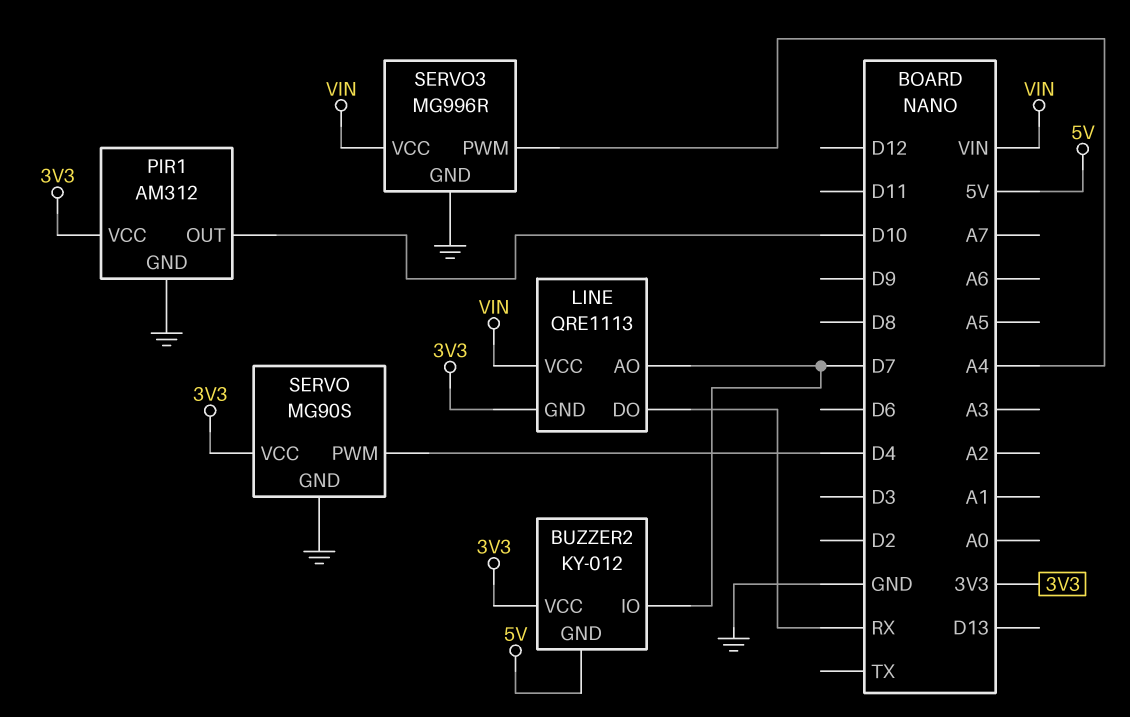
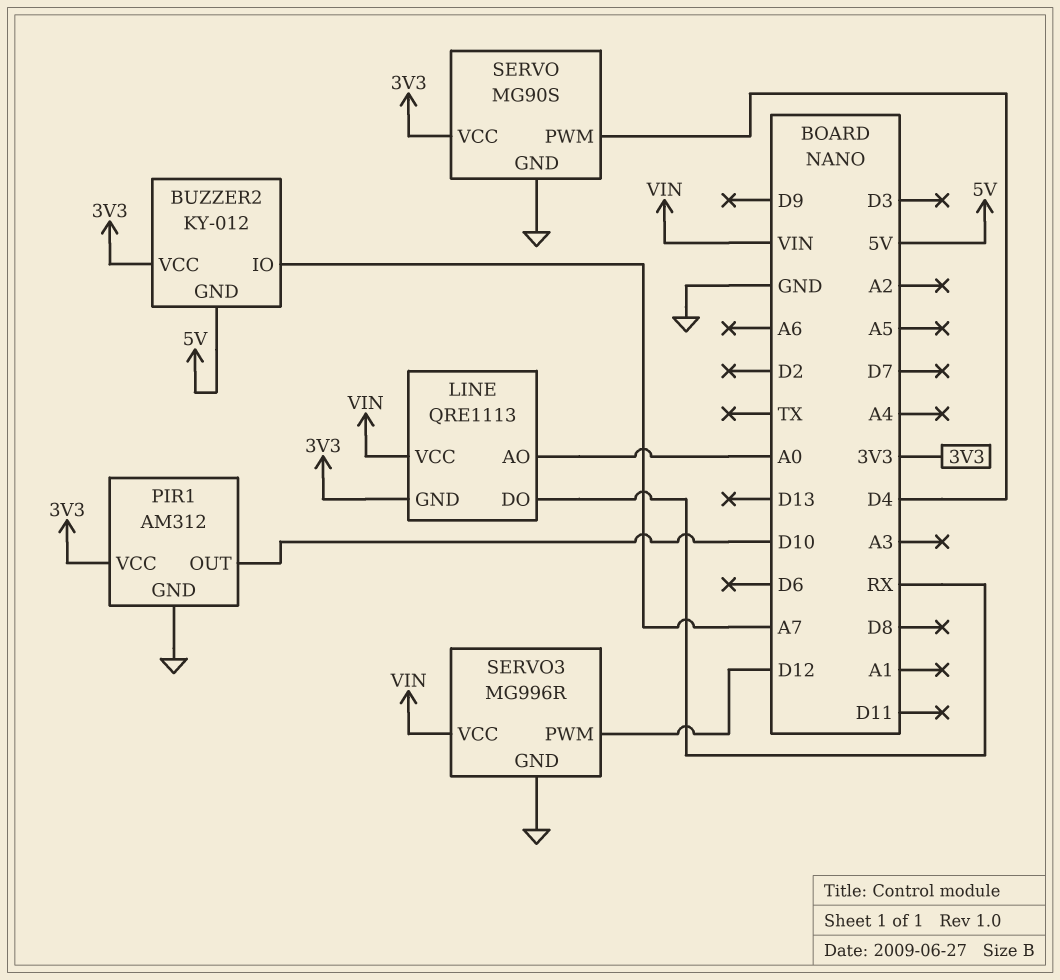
BUZZER2 pin IO: D7 -> A7
LINE pin AO: D7 -> A0
SERVO3 pin PWM: A4 -> D12

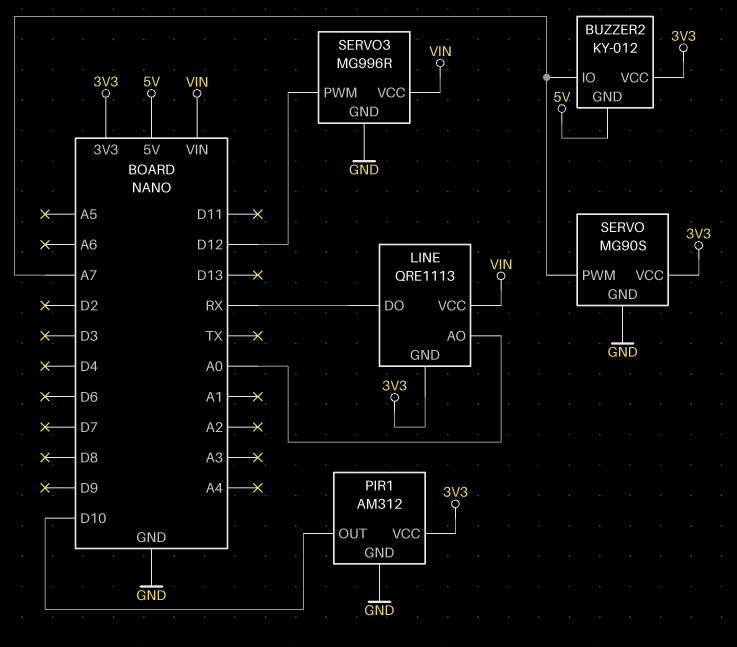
SERVO pin PWM: D4 -> A7

